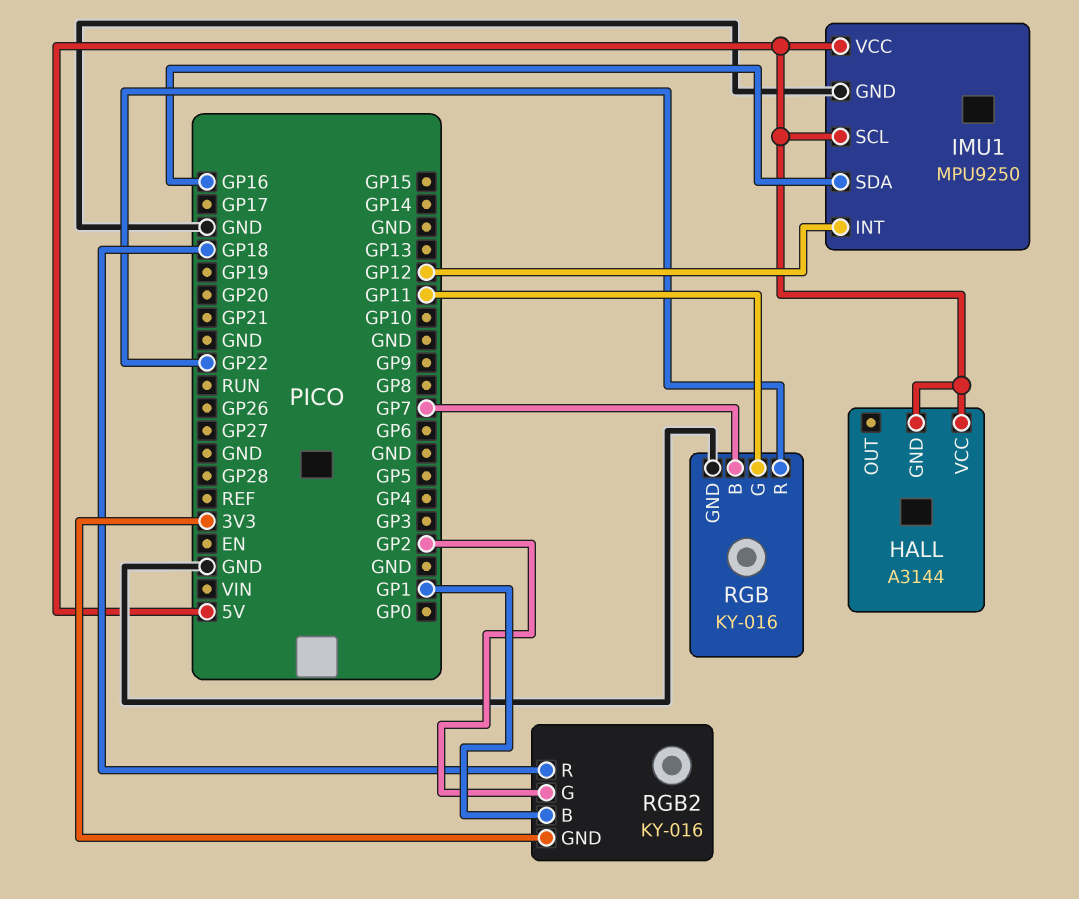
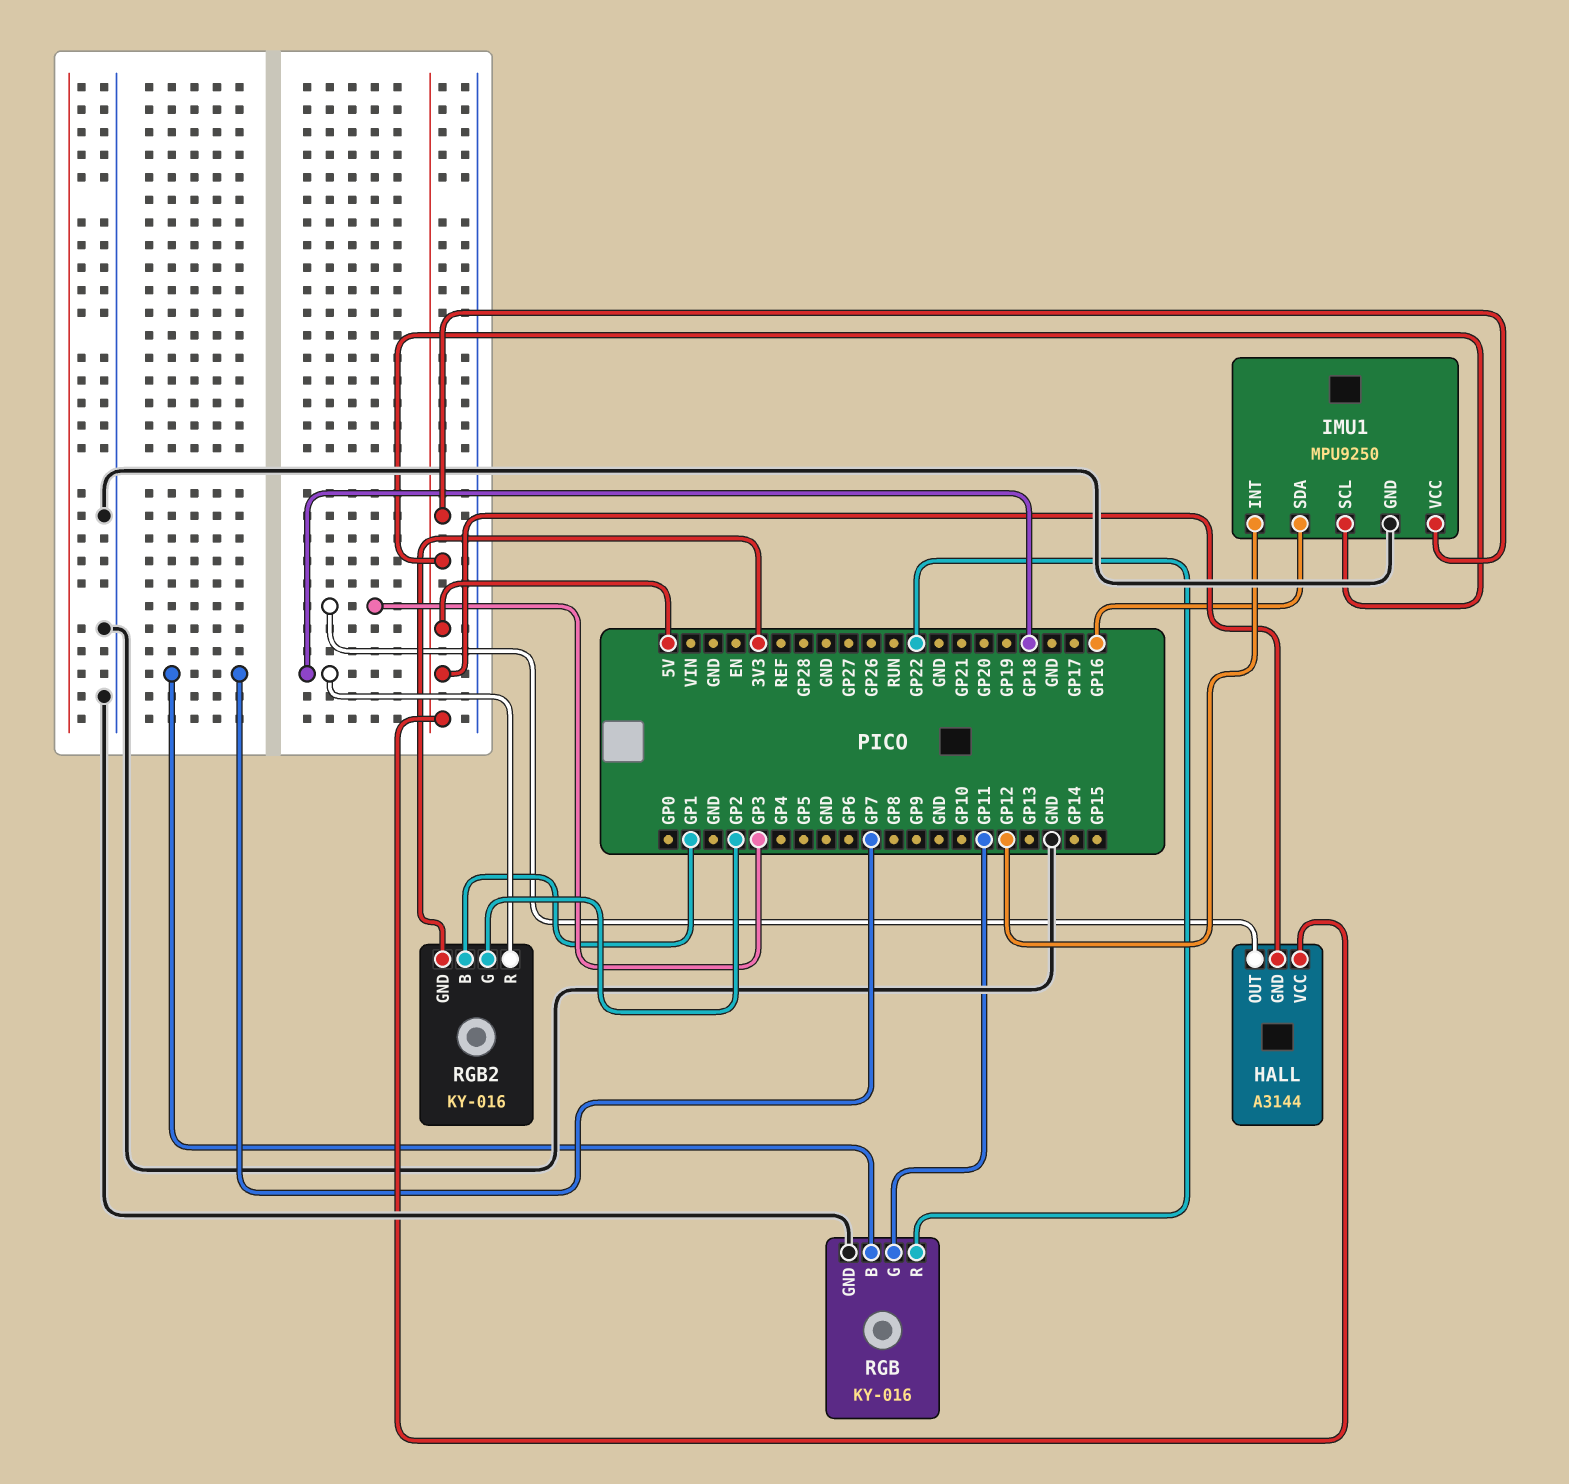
HALL pin OUT: none -> GP3

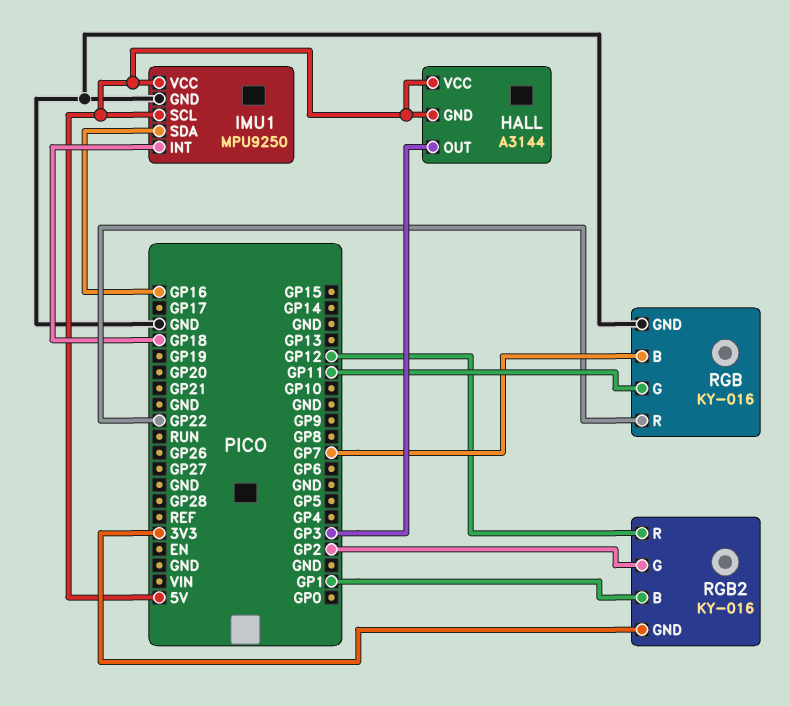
IMU1 pin INT: GP12 -> GP18
RGB2 pin R: GP18 -> GP12

